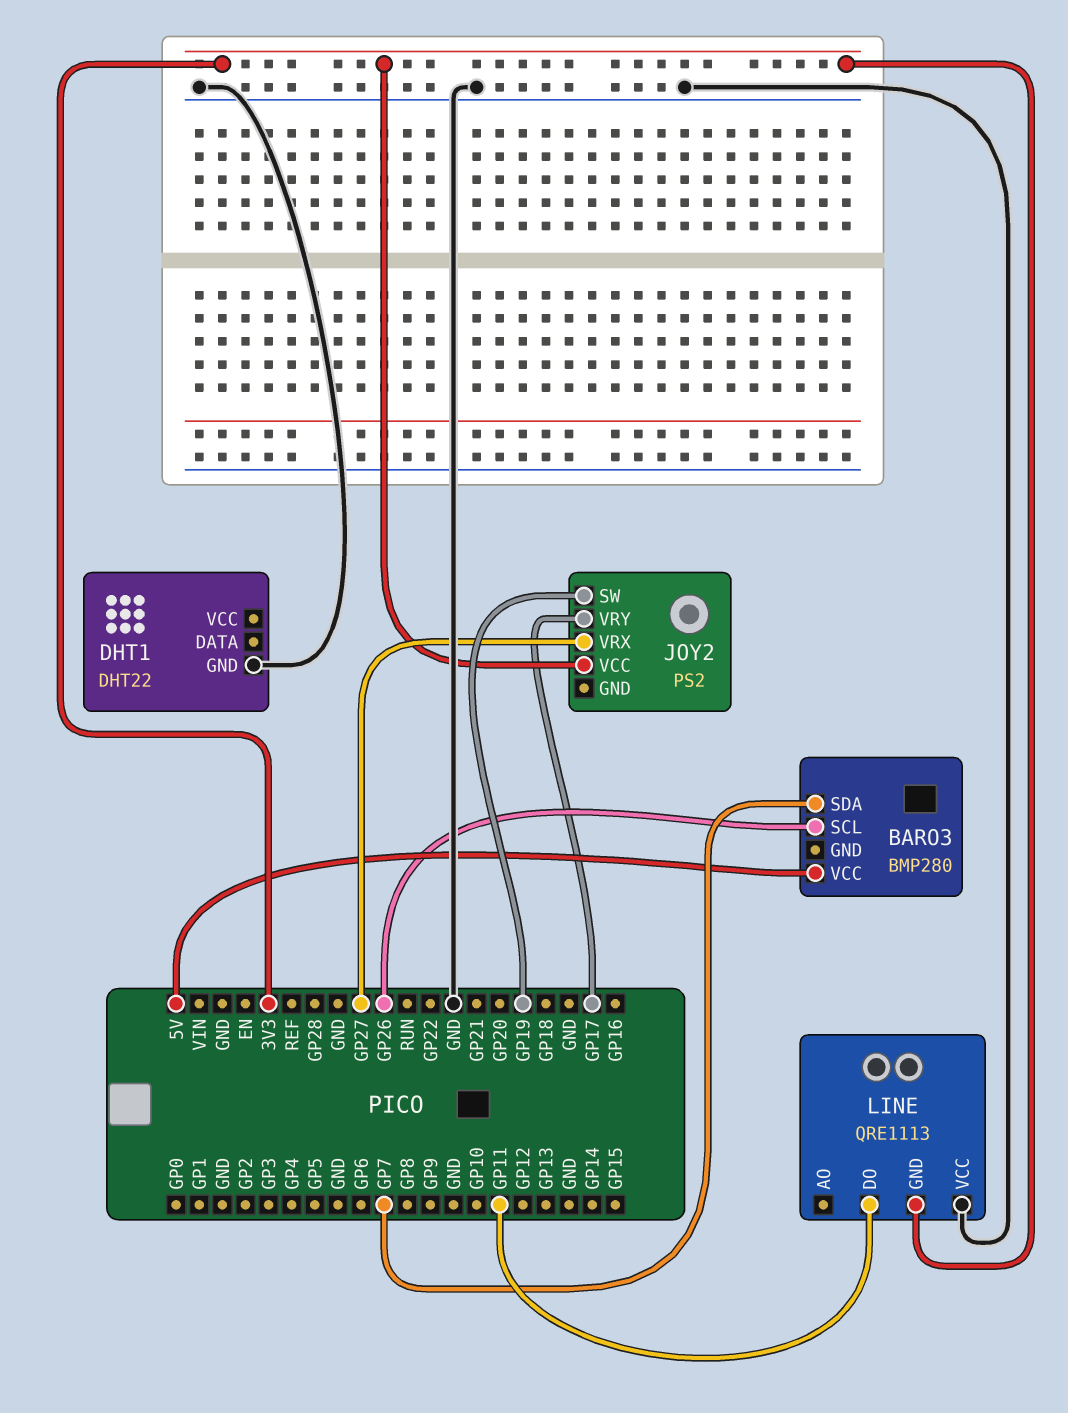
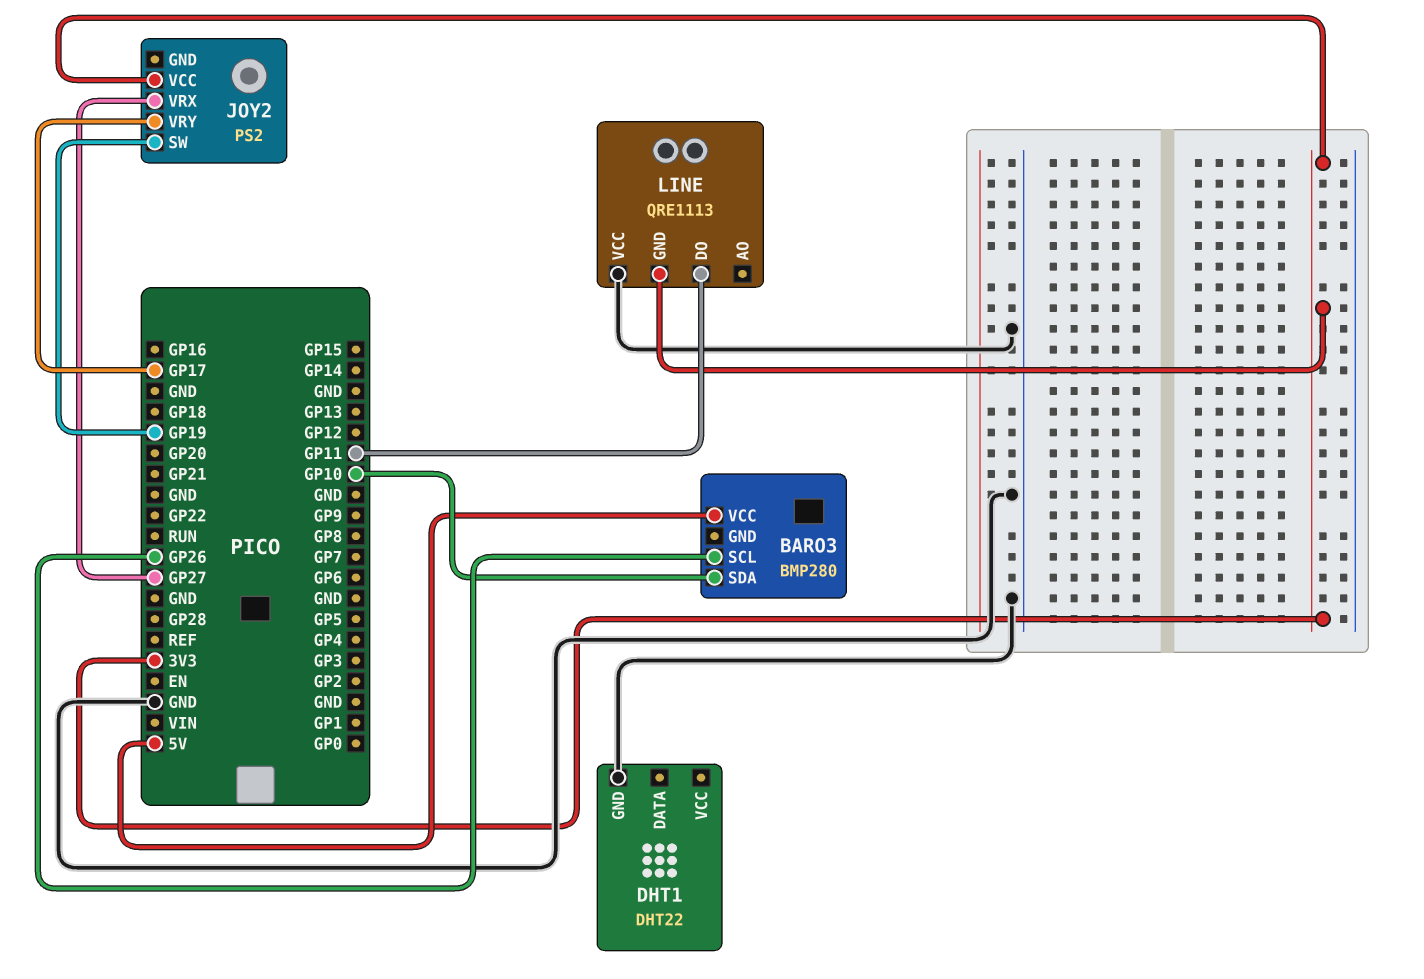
BARO3 pin SDA: GP7 -> GP10

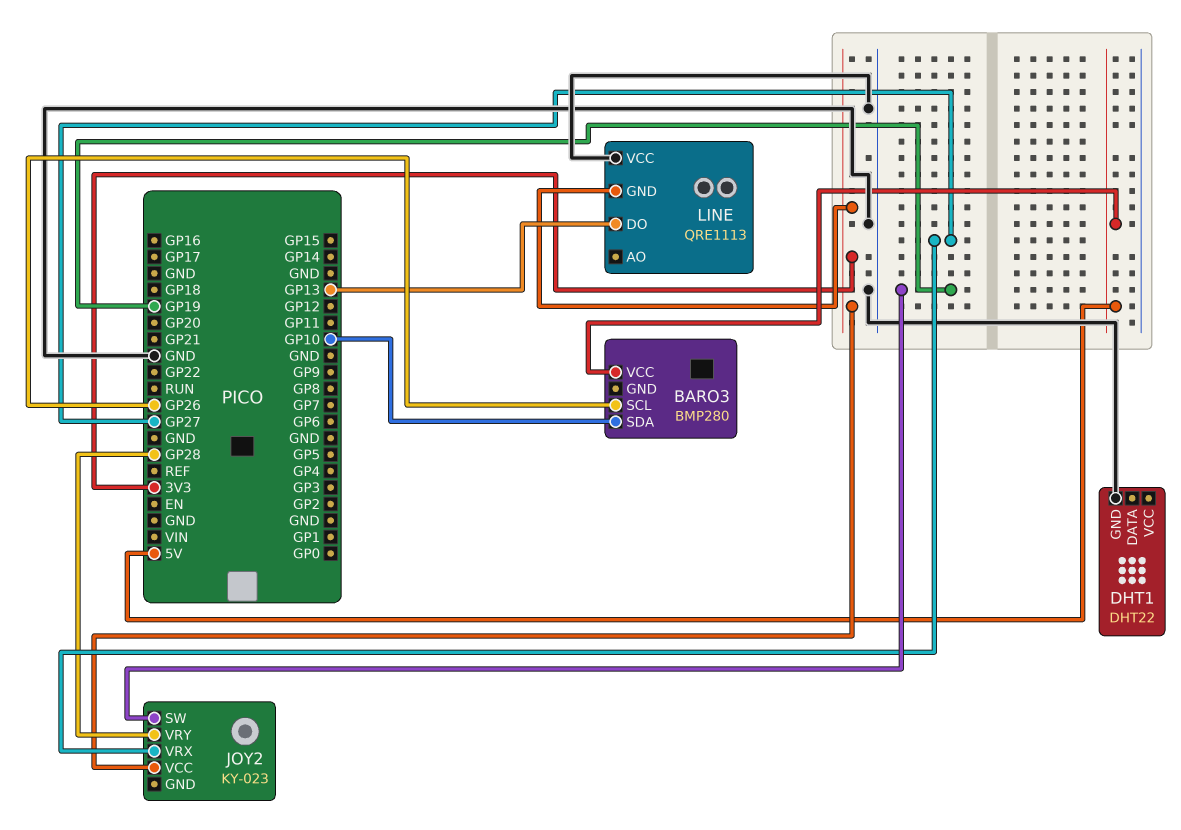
JOY2: PS2 -> KY-023
JOY2 pin VRY: GP17 -> GP28
LINE pin DO: GP11 -> GP13

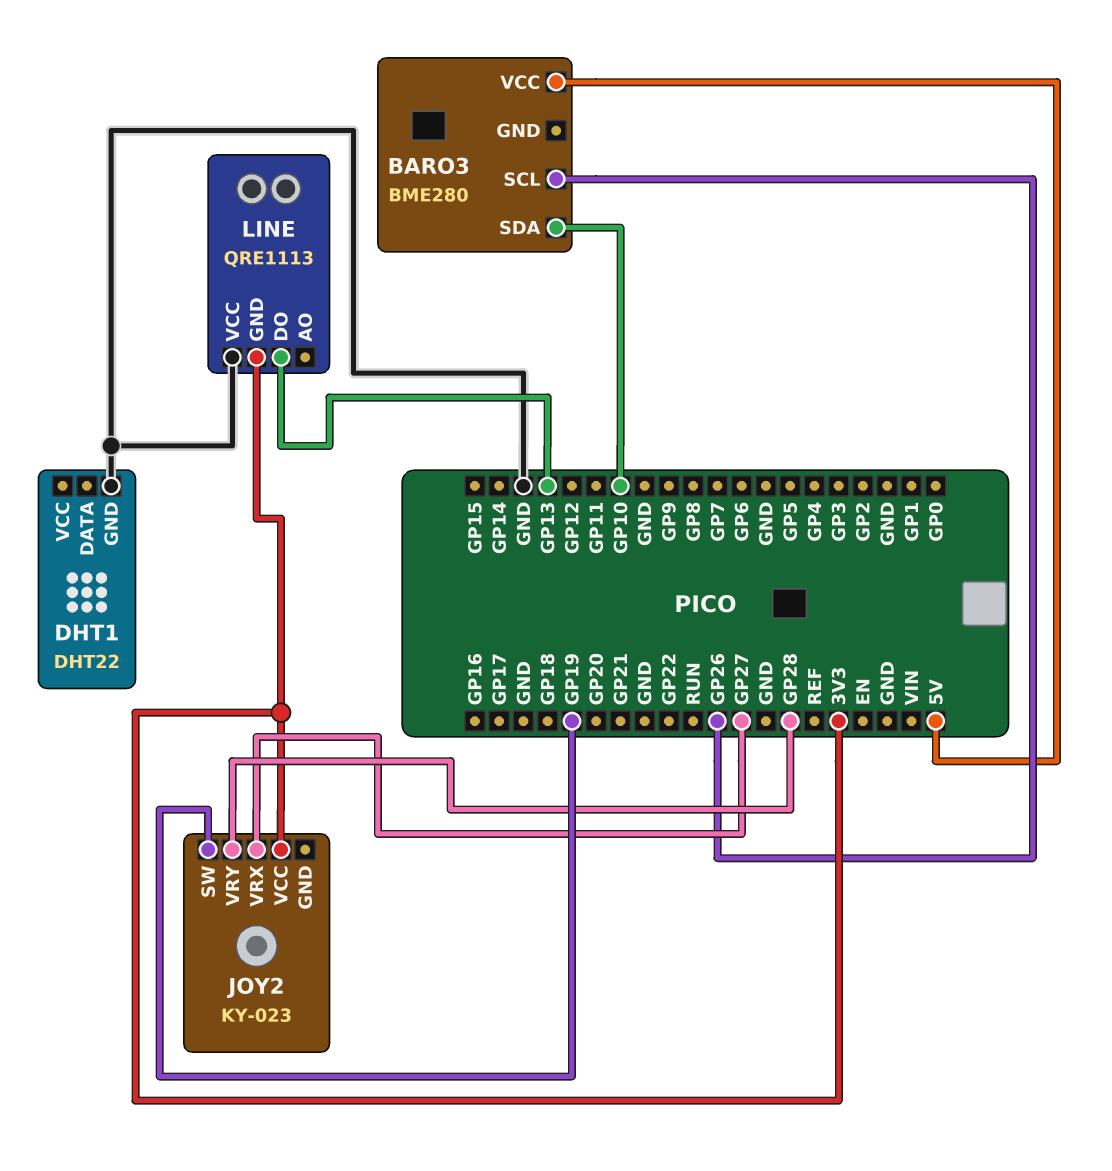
BARO3: BMP280 -> BME280

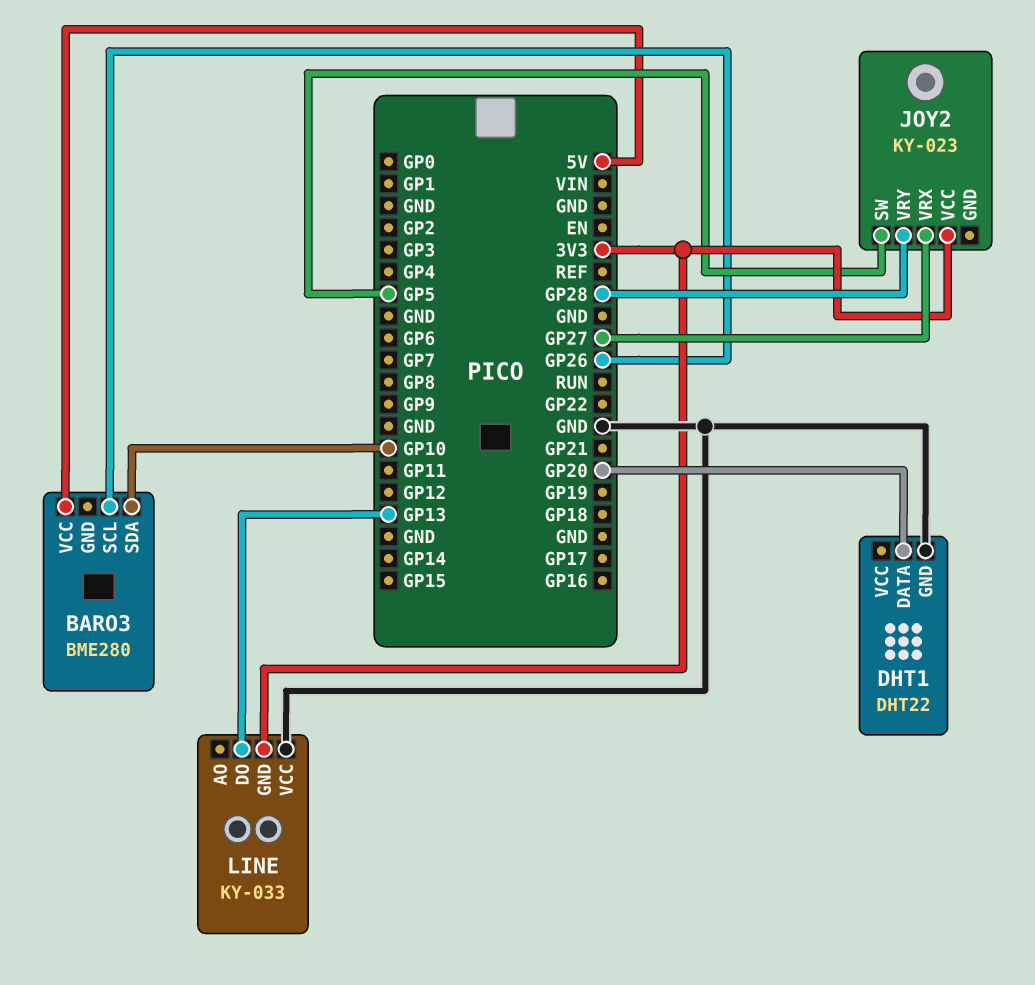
DHT1 pin DATA: none -> GP20
JOY2 pin SW: GP19 -> GP5
LINE: QRE1113 -> KY-033

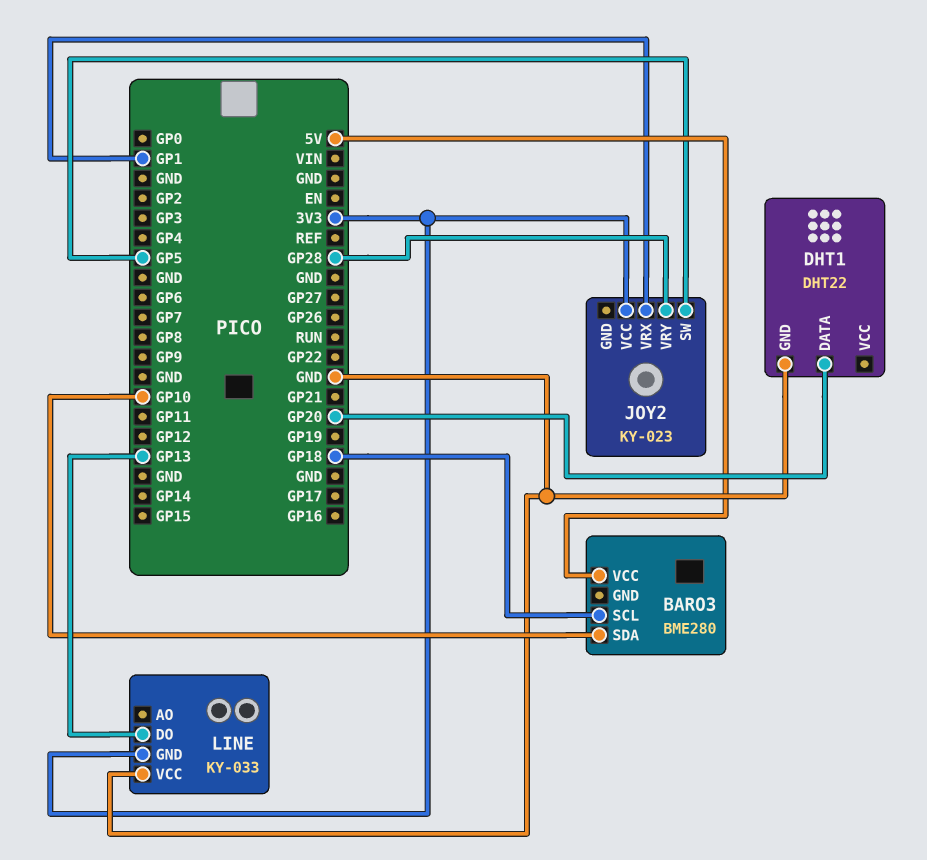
BARO3 pin SCL: GP26 -> GP18
JOY2 pin VRX: GP27 -> GP1

